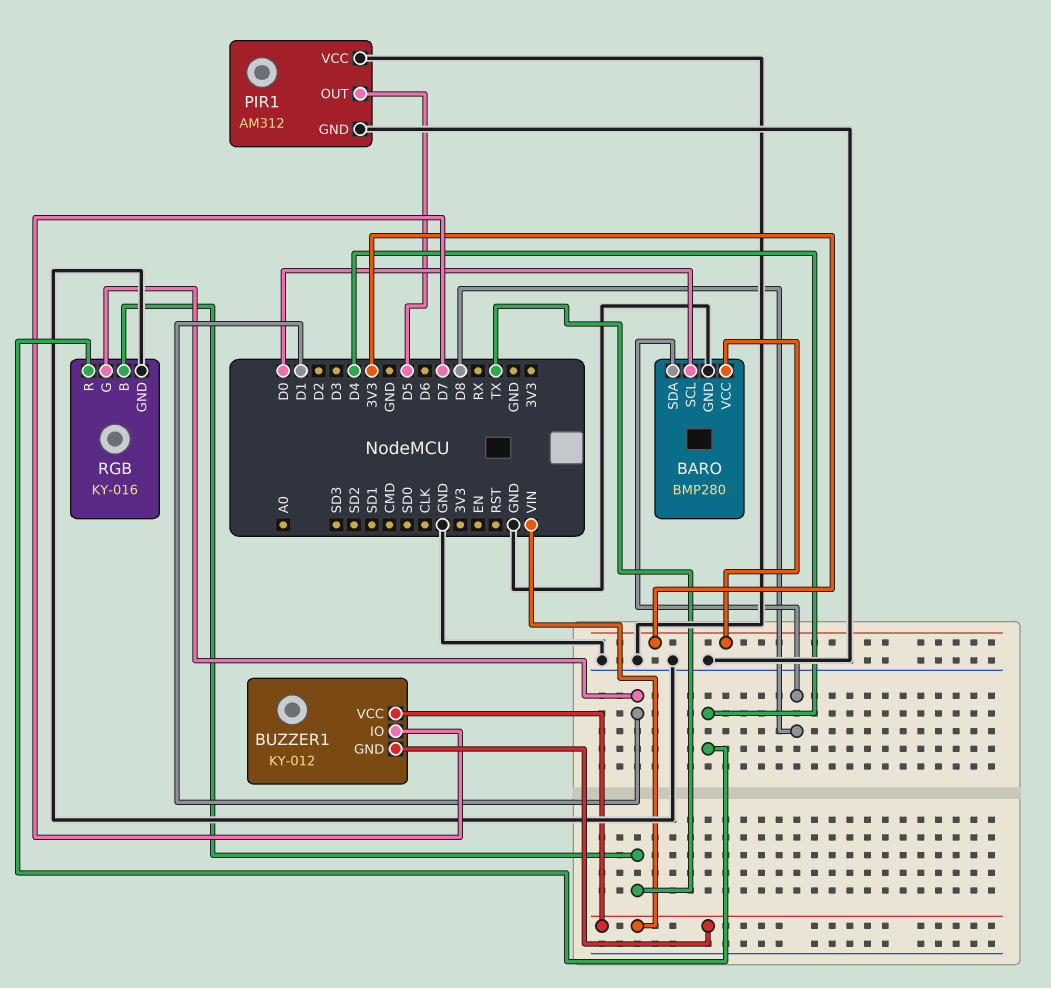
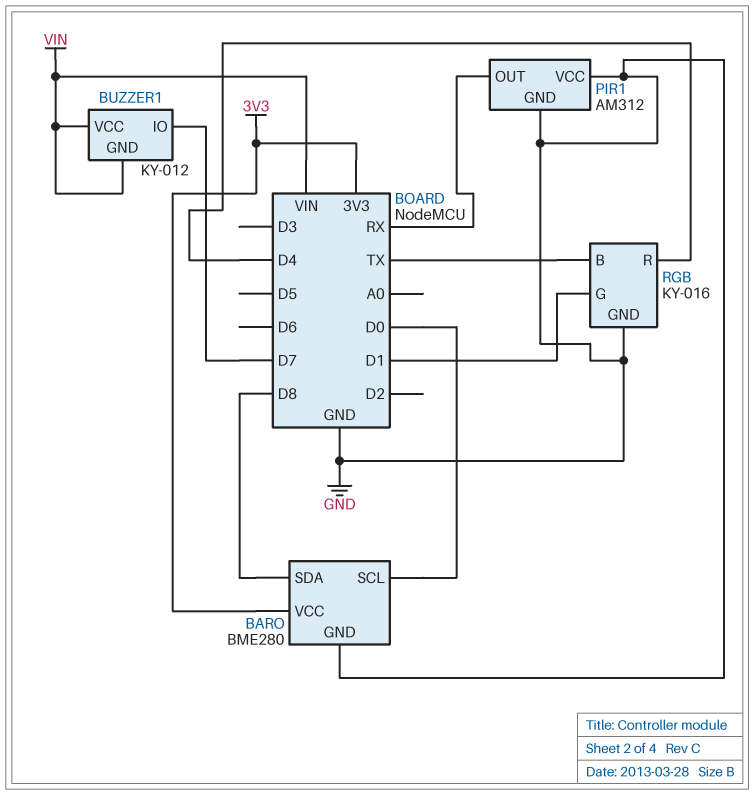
BARO: BMP280 -> BME280
PIR1 pin OUT: D5 -> RX

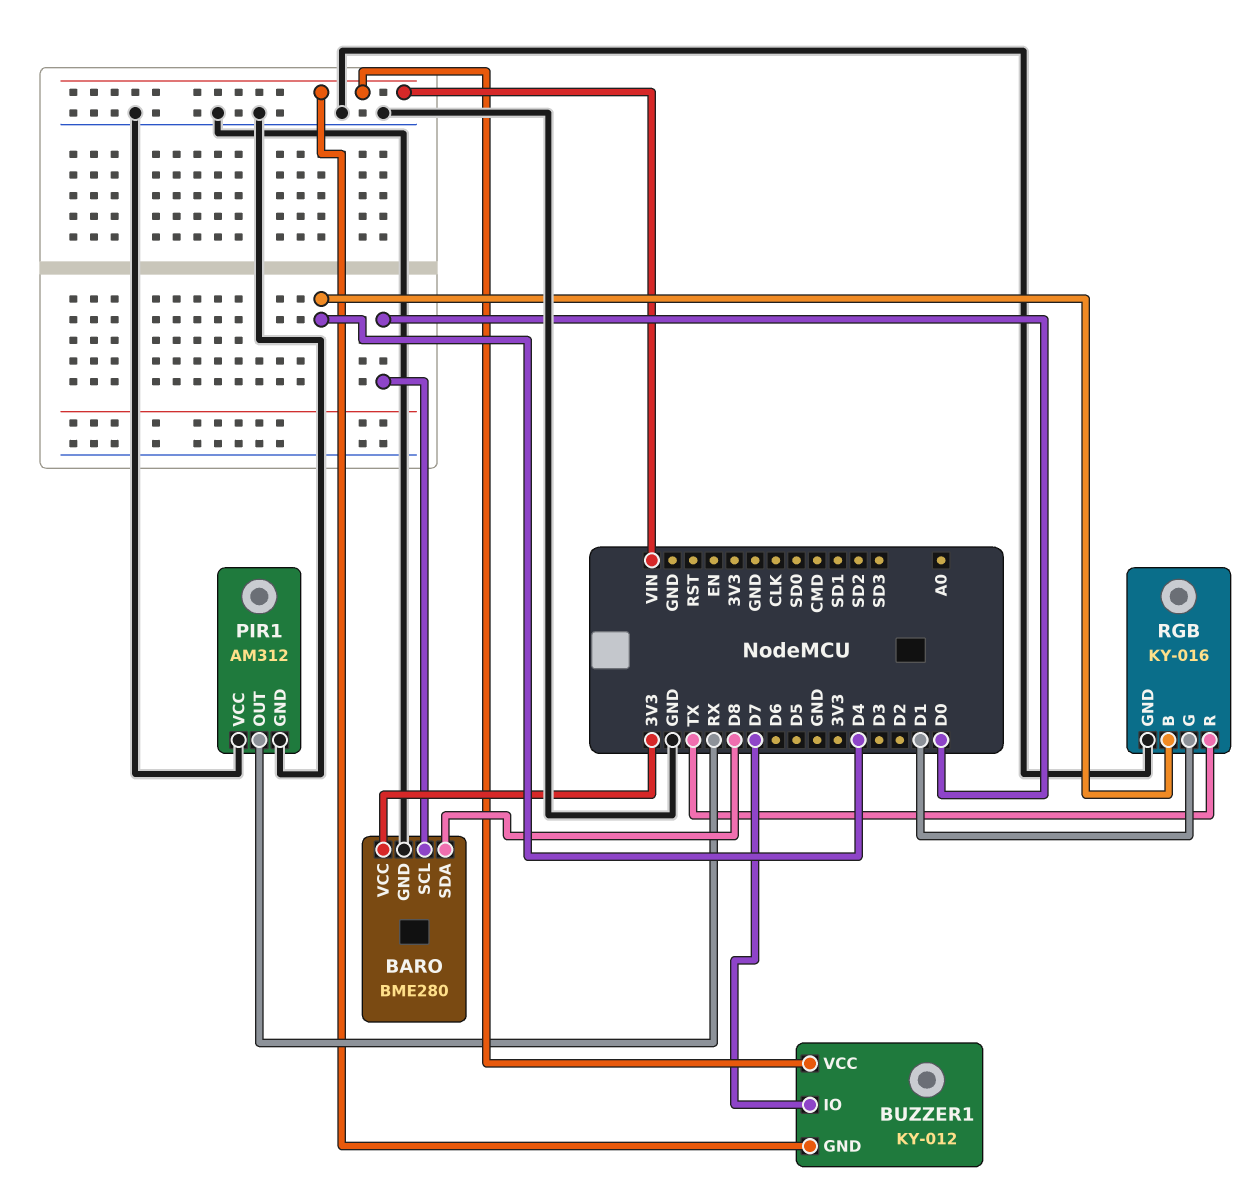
RGB pin B: TX -> D4
RGB pin R: D4 -> TX

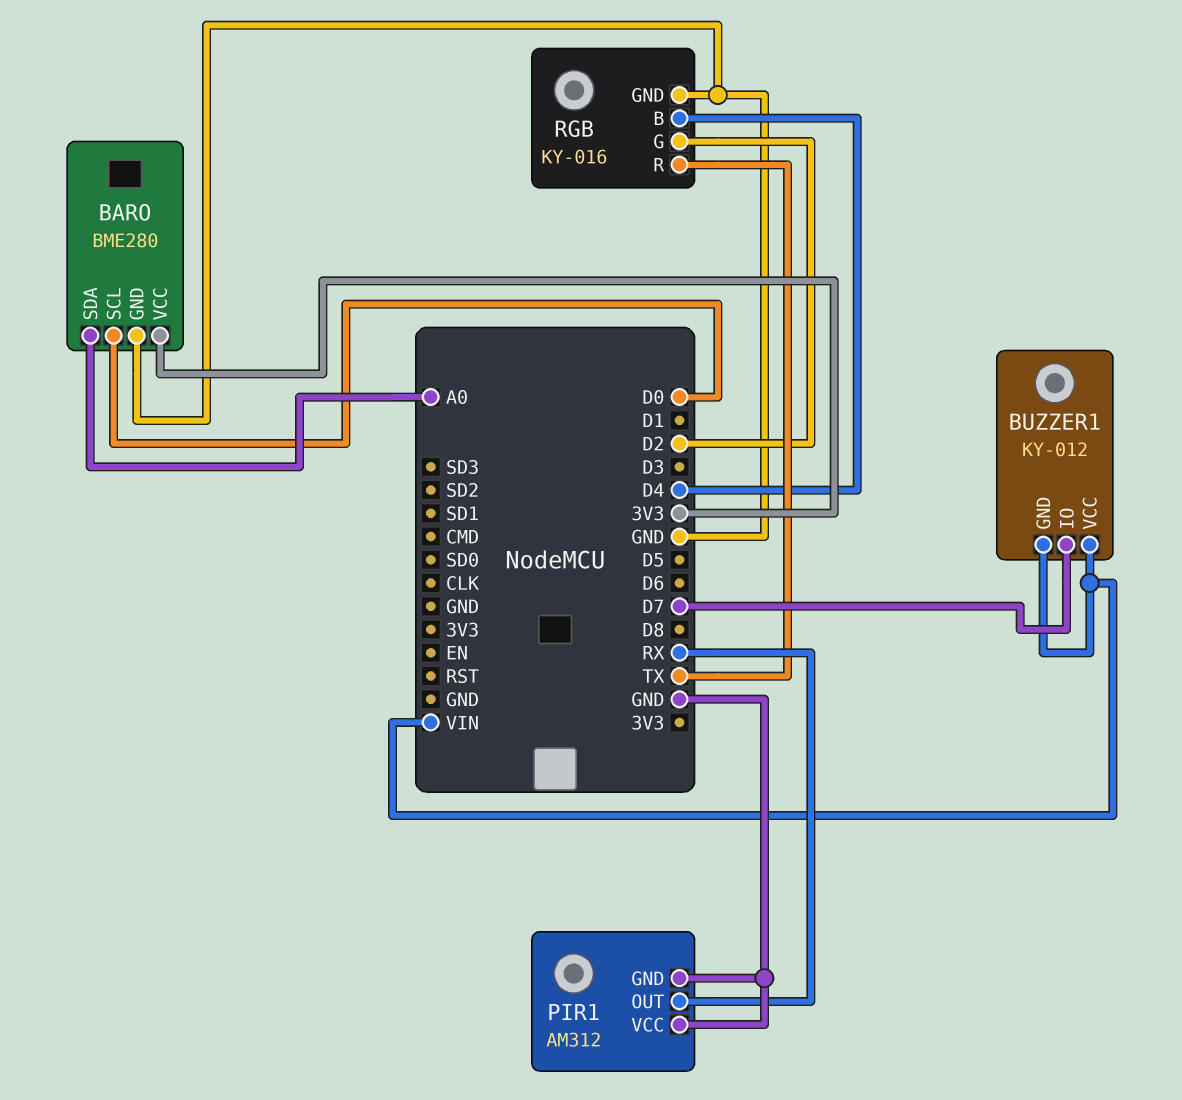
BARO pin SDA: D8 -> A0
RGB pin G: D1 -> D2

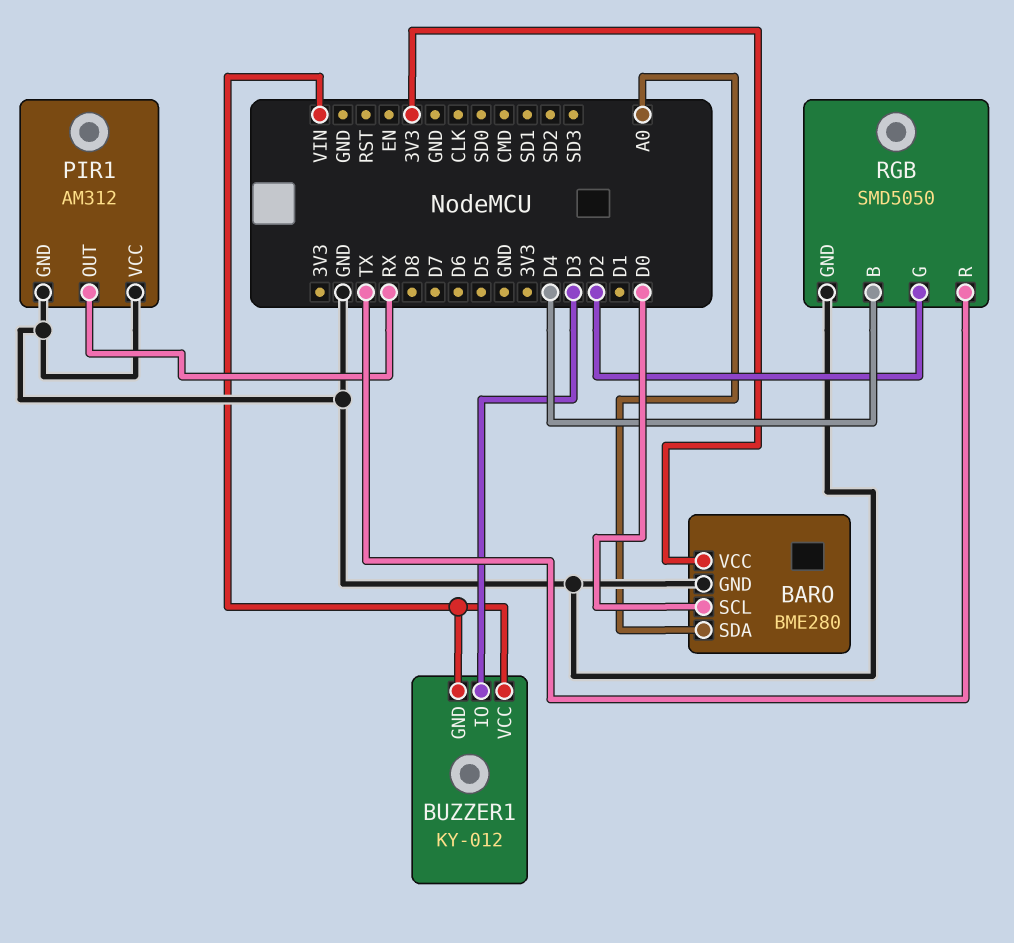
BUZZER1 pin IO: D7 -> D3
RGB: KY-016 -> SMD5050

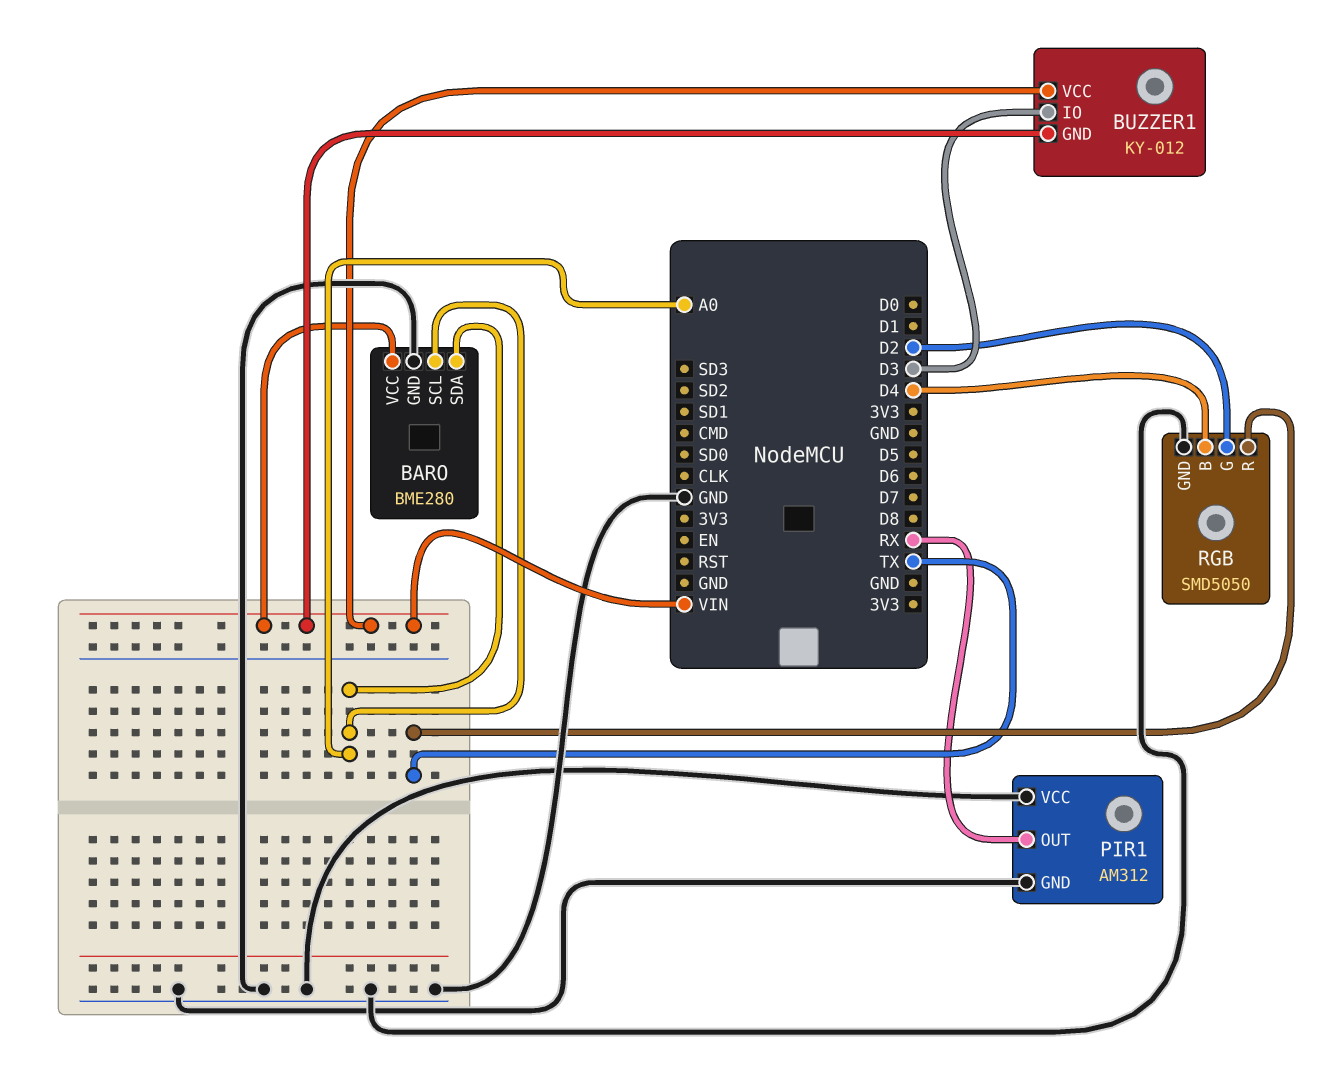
BARO pin SCL: D0 -> A0
BARO pin VCC: 3V3 -> VIN

